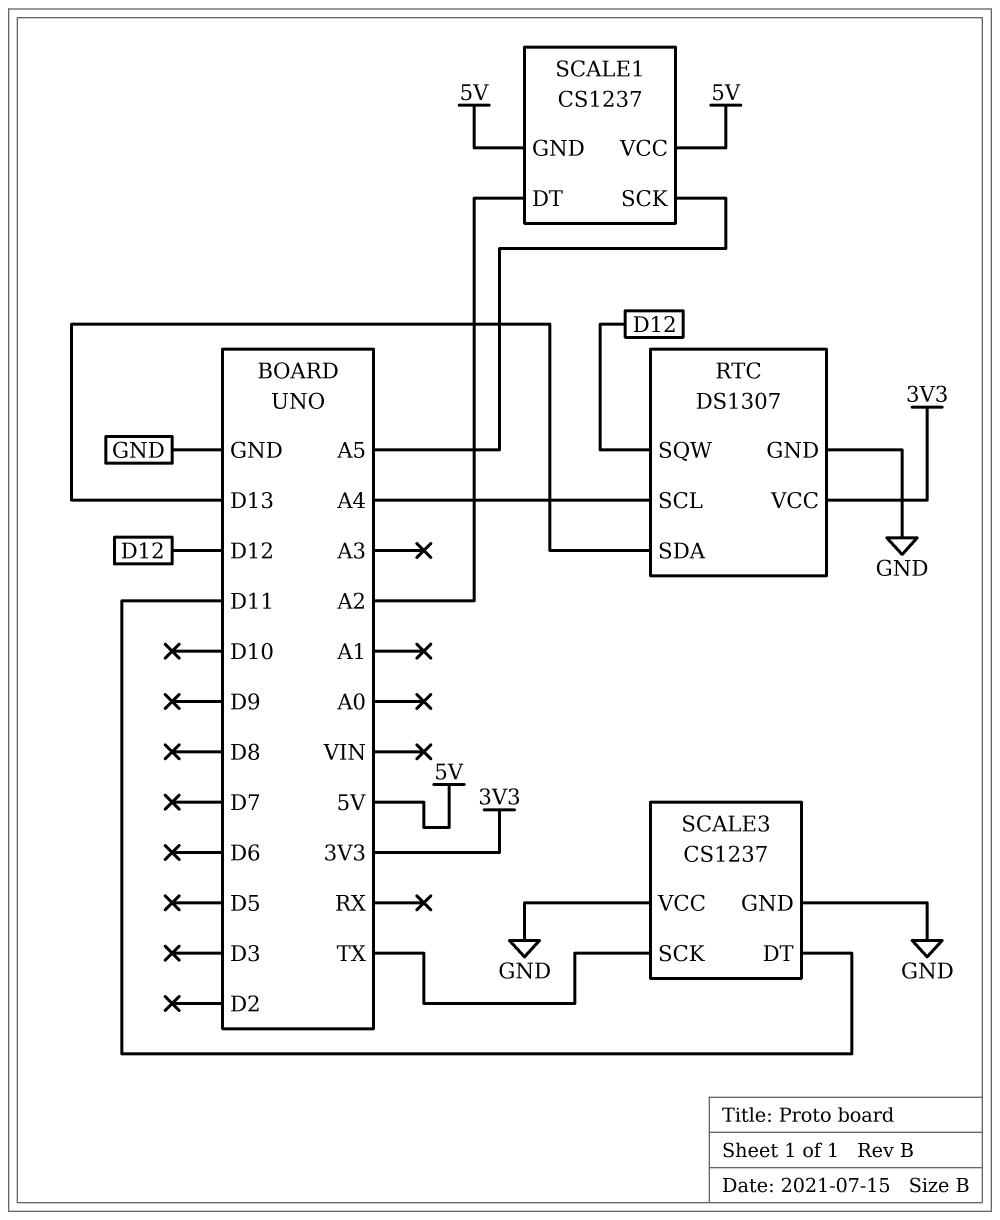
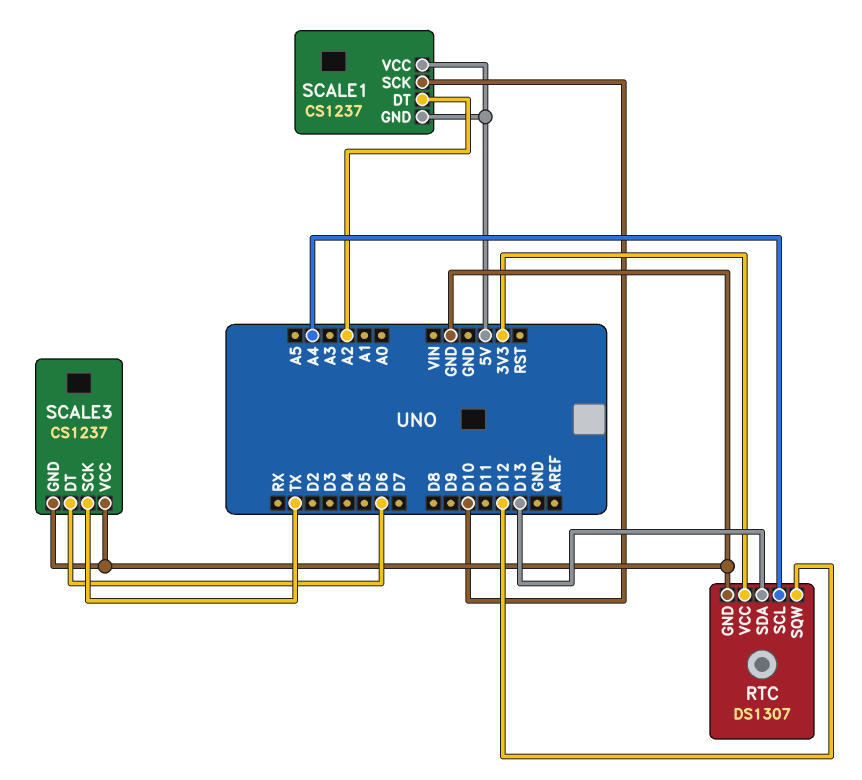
SCALE1 pin SCK: A5 -> D10
SCALE3 pin DT: D11 -> D6

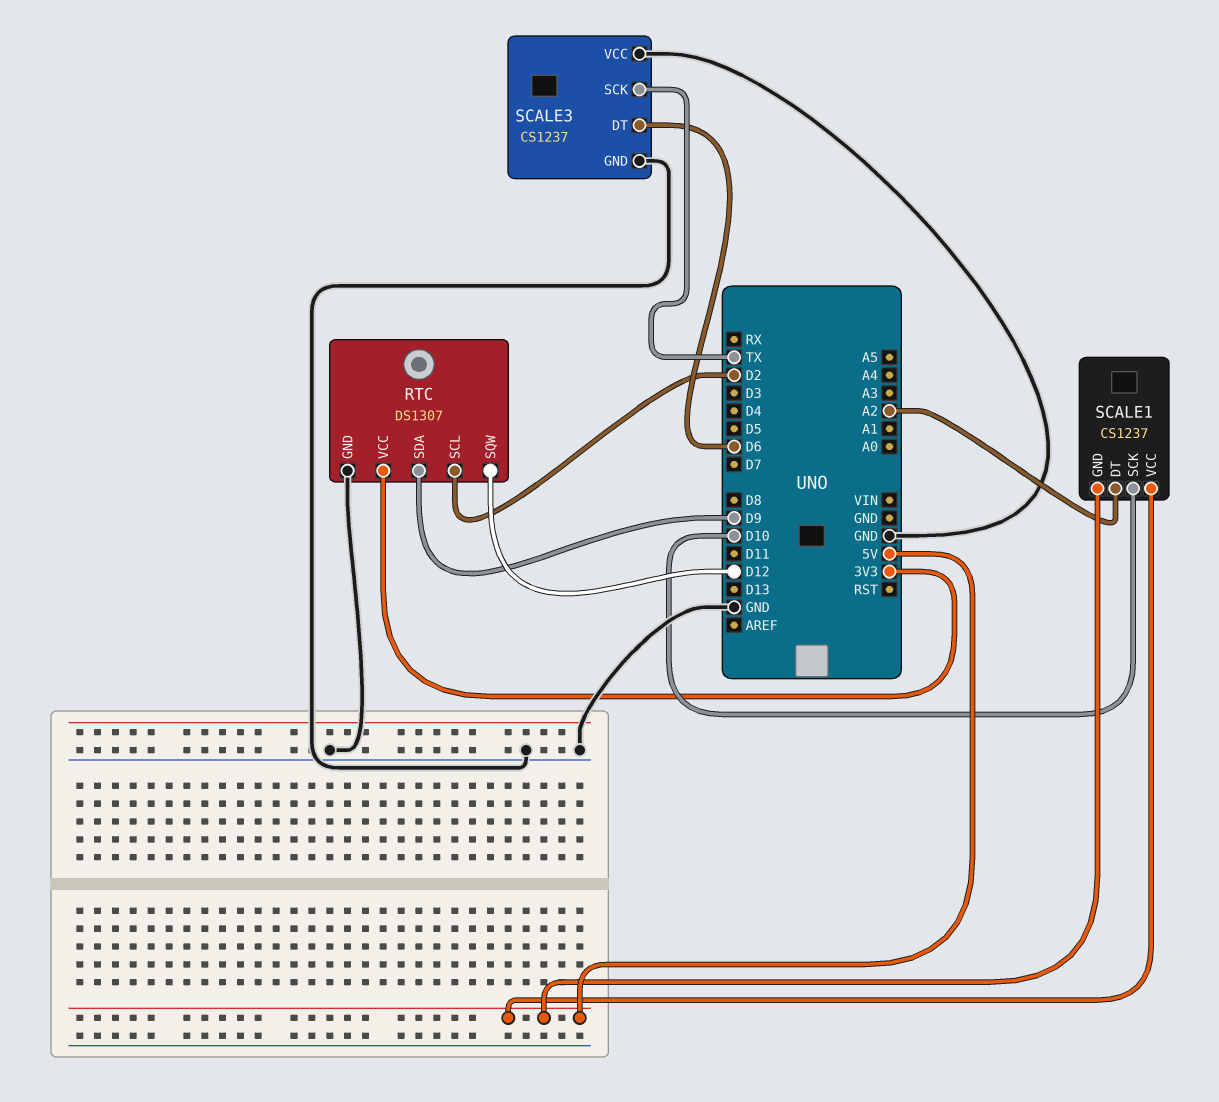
RTC pin SCL: A4 -> D2
RTC pin SDA: D13 -> D9

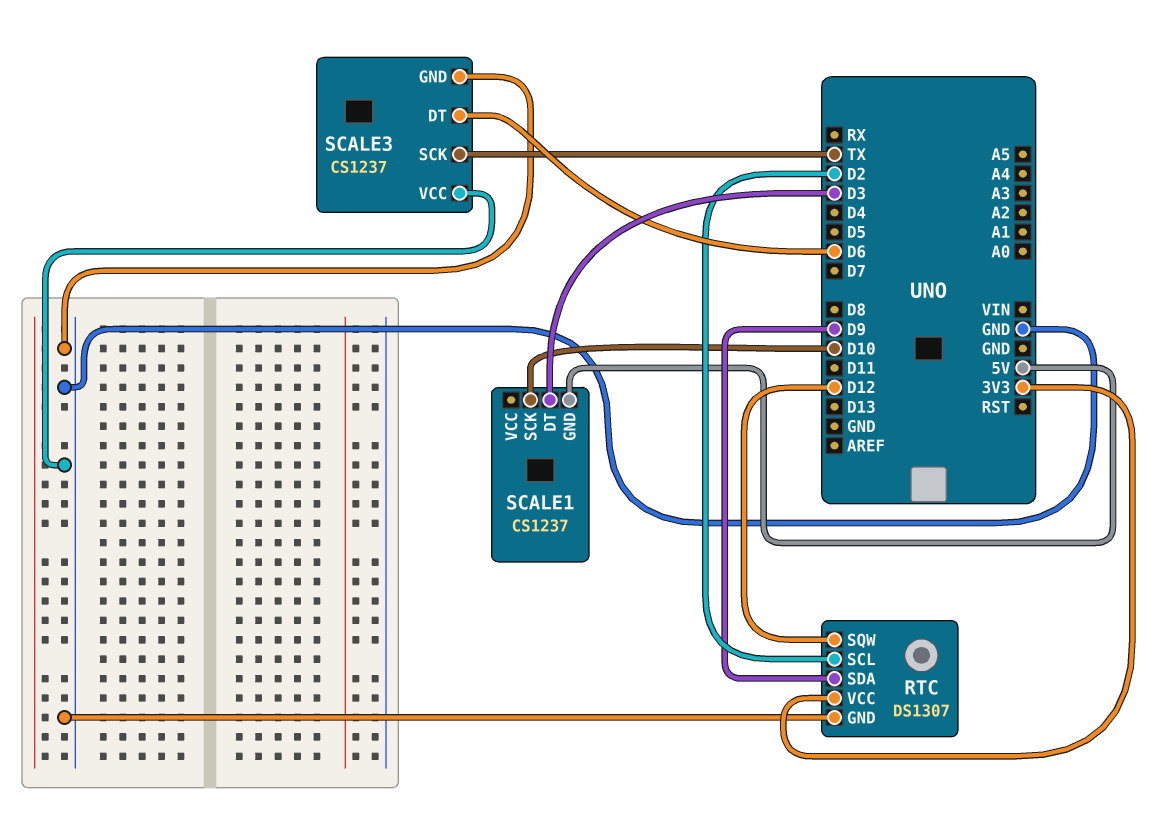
SCALE1 pin DT: A2 -> D3
SCALE1 pin VCC: 5V -> none

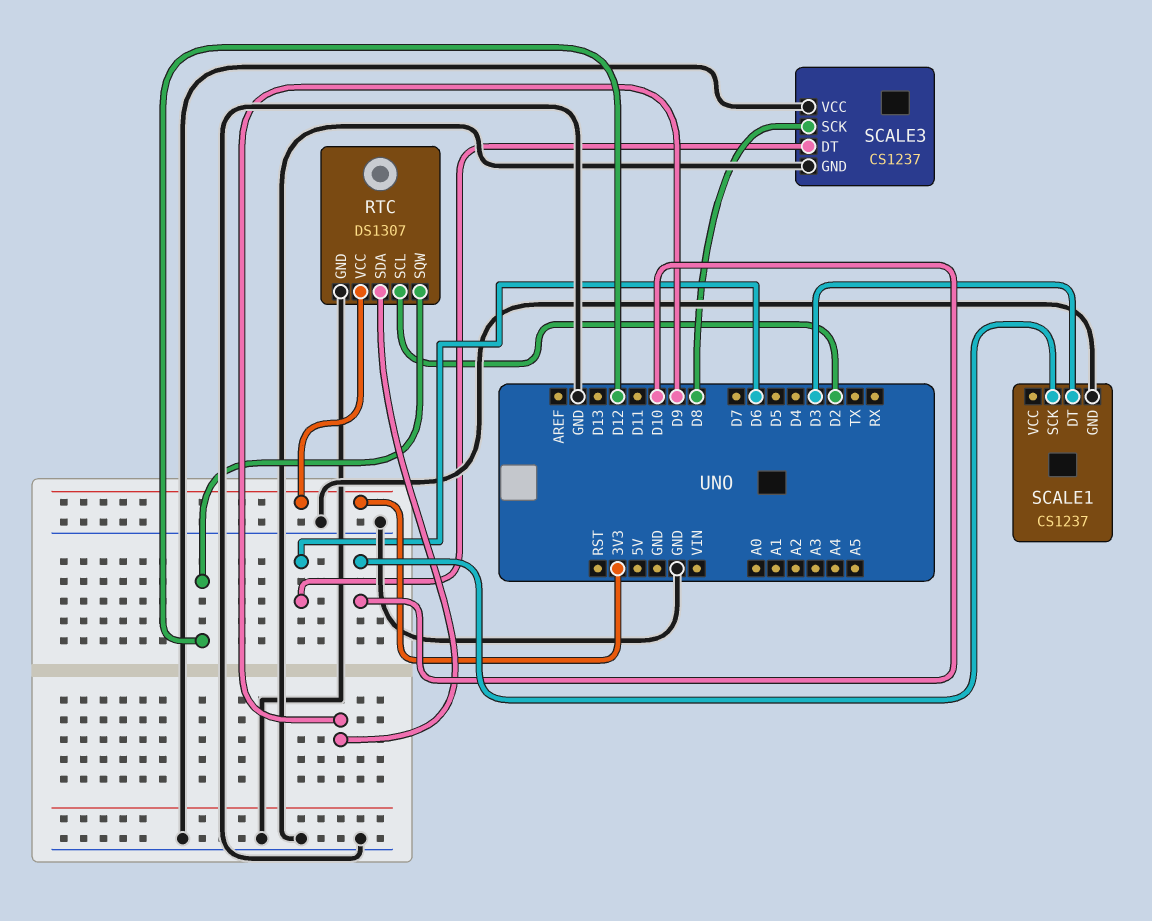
SCALE1 pin GND: 5V -> GND
SCALE3 pin SCK: TX -> D8

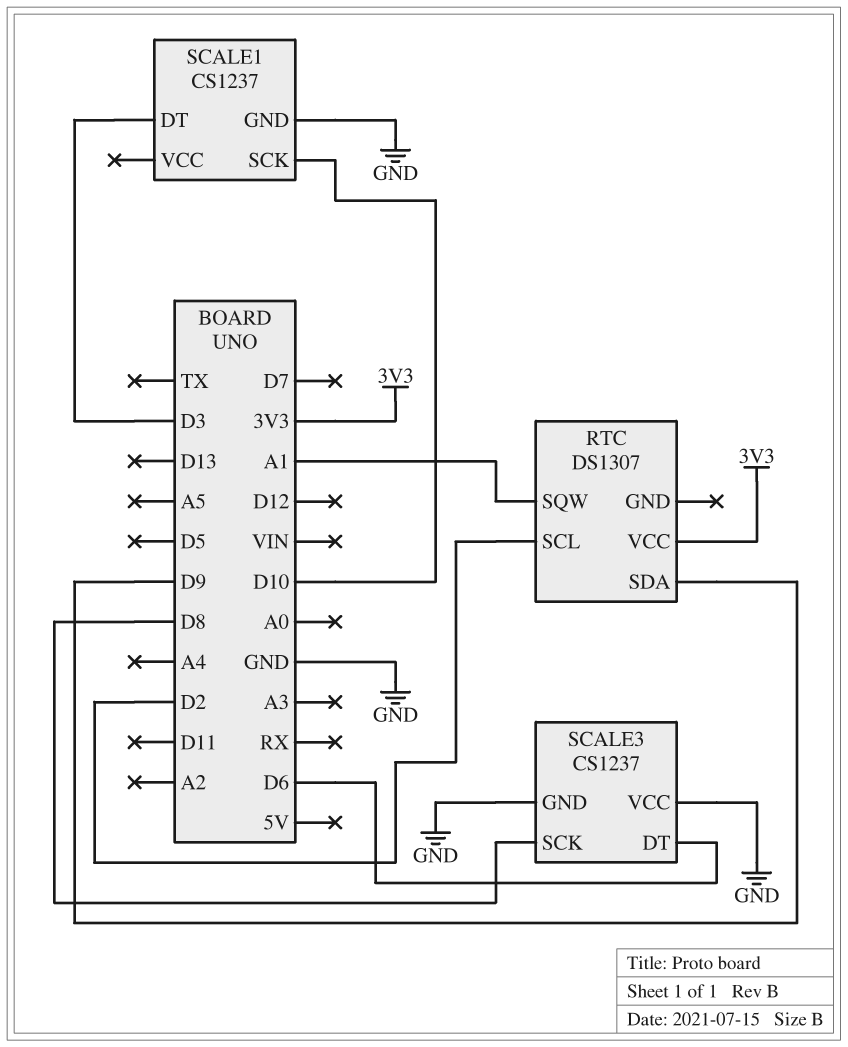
RTC pin GND: GND -> none
RTC pin SQW: D12 -> A1

